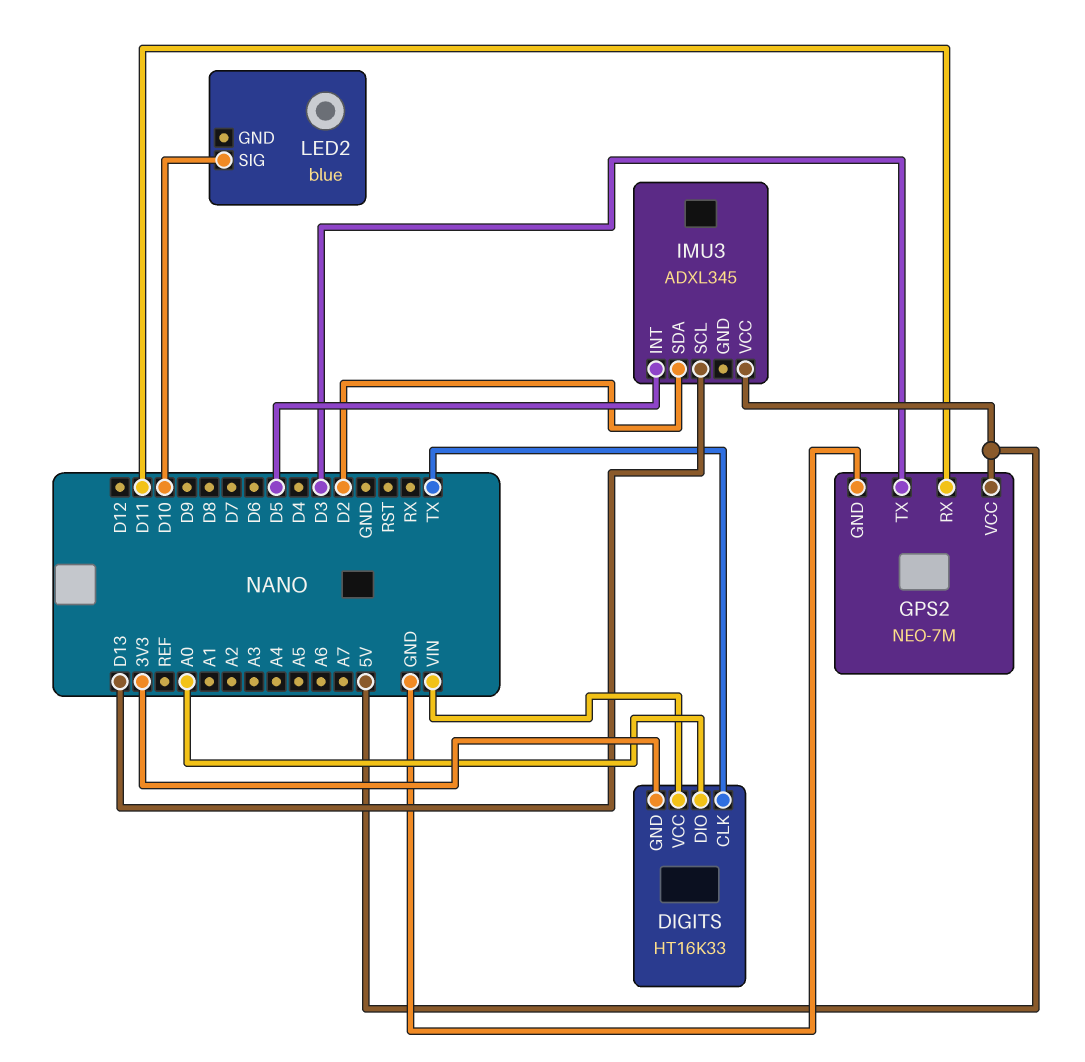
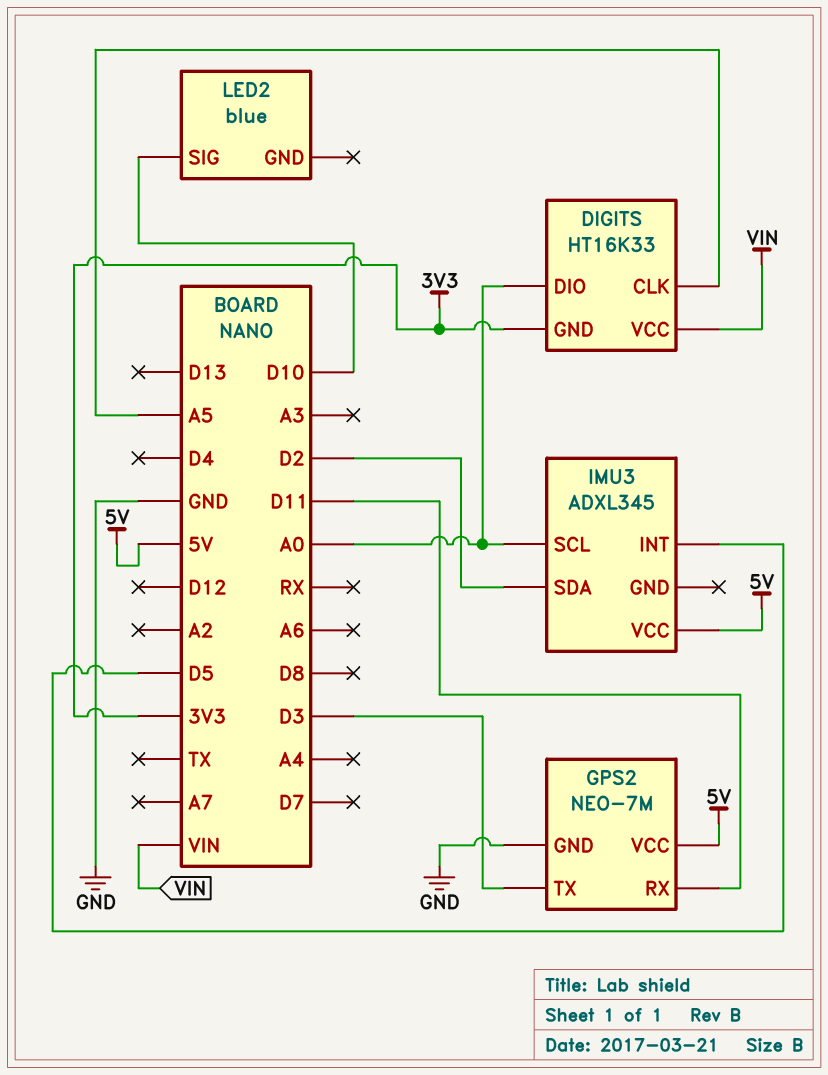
DIGITS pin CLK: TX -> A5
IMU3 pin SCL: D13 -> A0

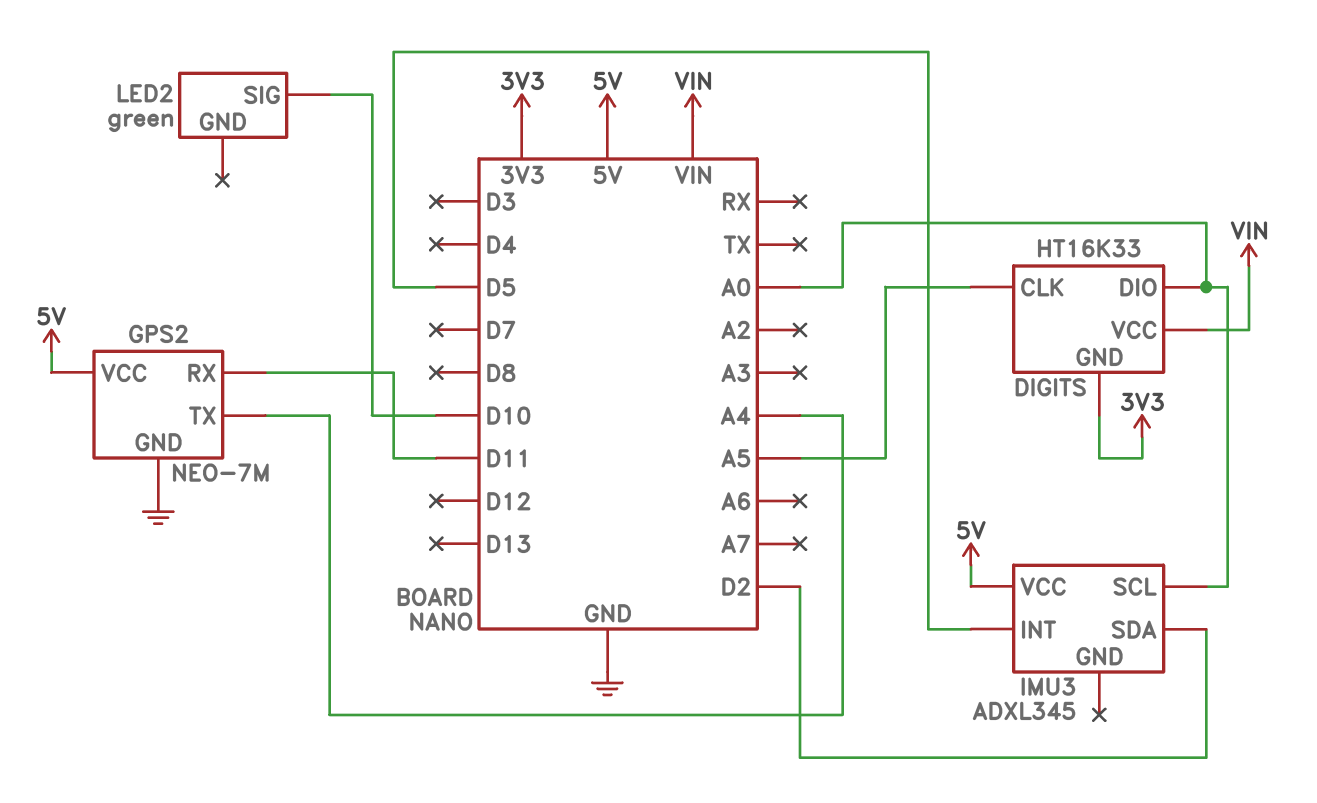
GPS2 pin TX: D3 -> A4
LED2: blue -> green

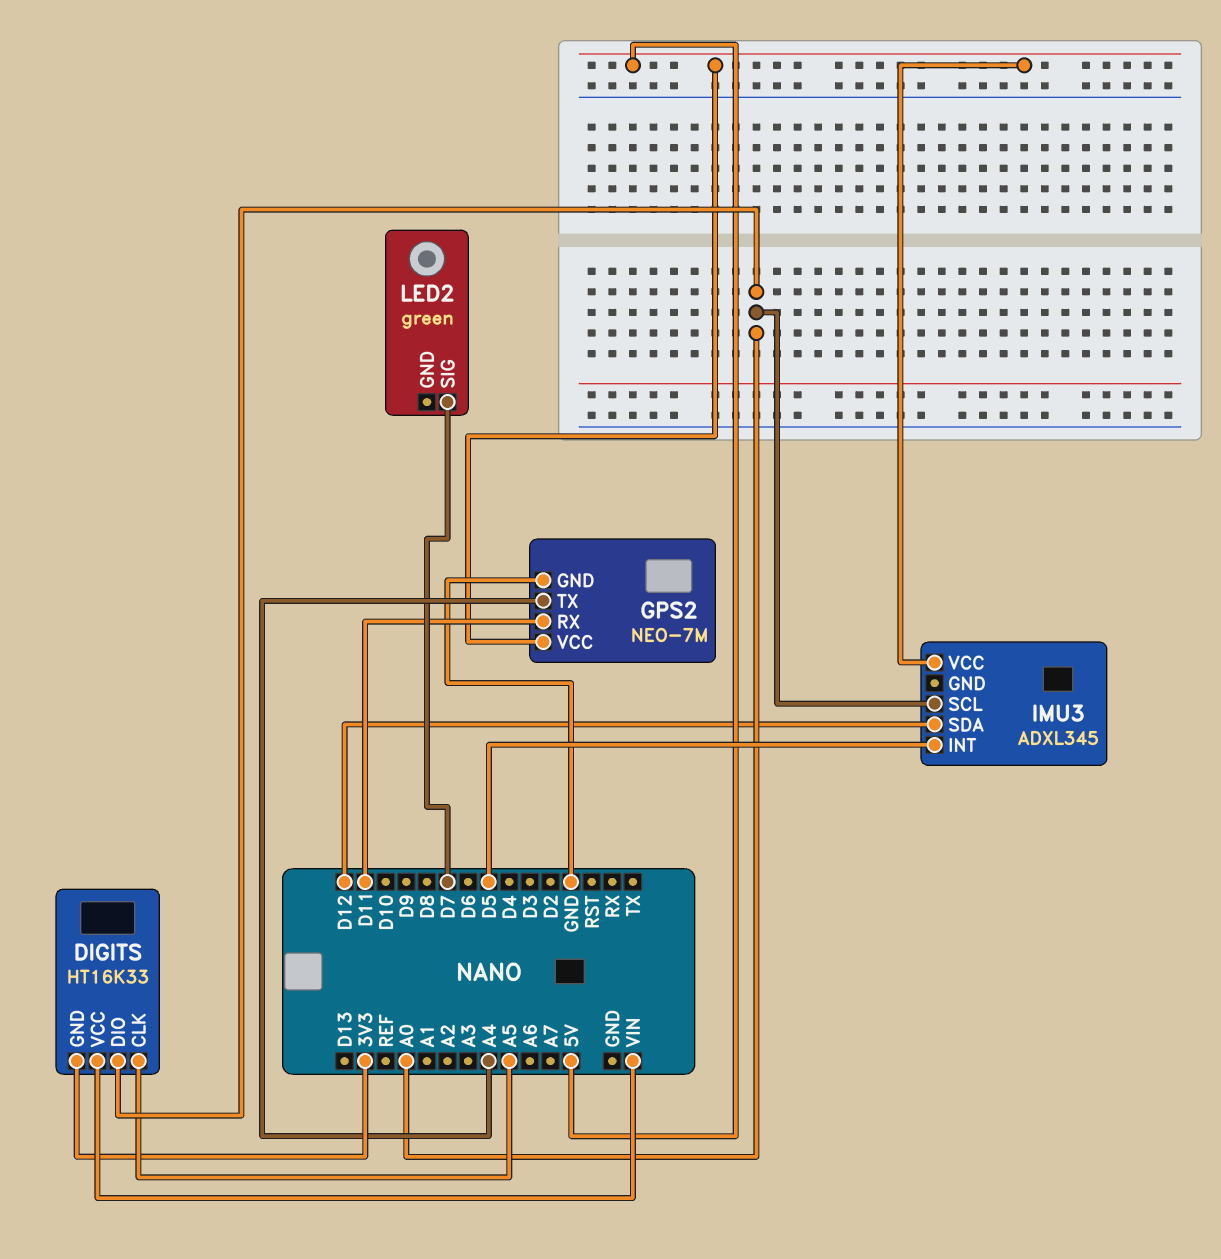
IMU3 pin SDA: D2 -> D12
LED2 pin SIG: D10 -> D7

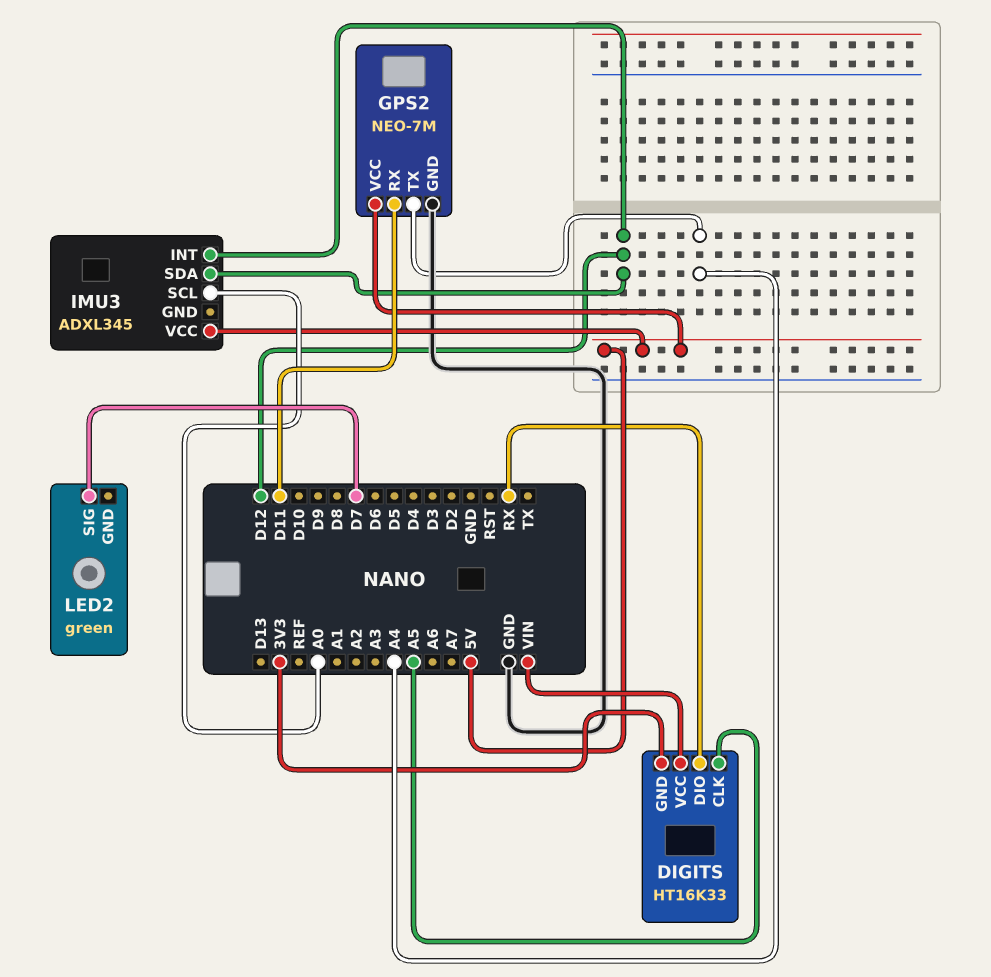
DIGITS pin DIO: A0 -> RX
IMU3 pin INT: D5 -> D12

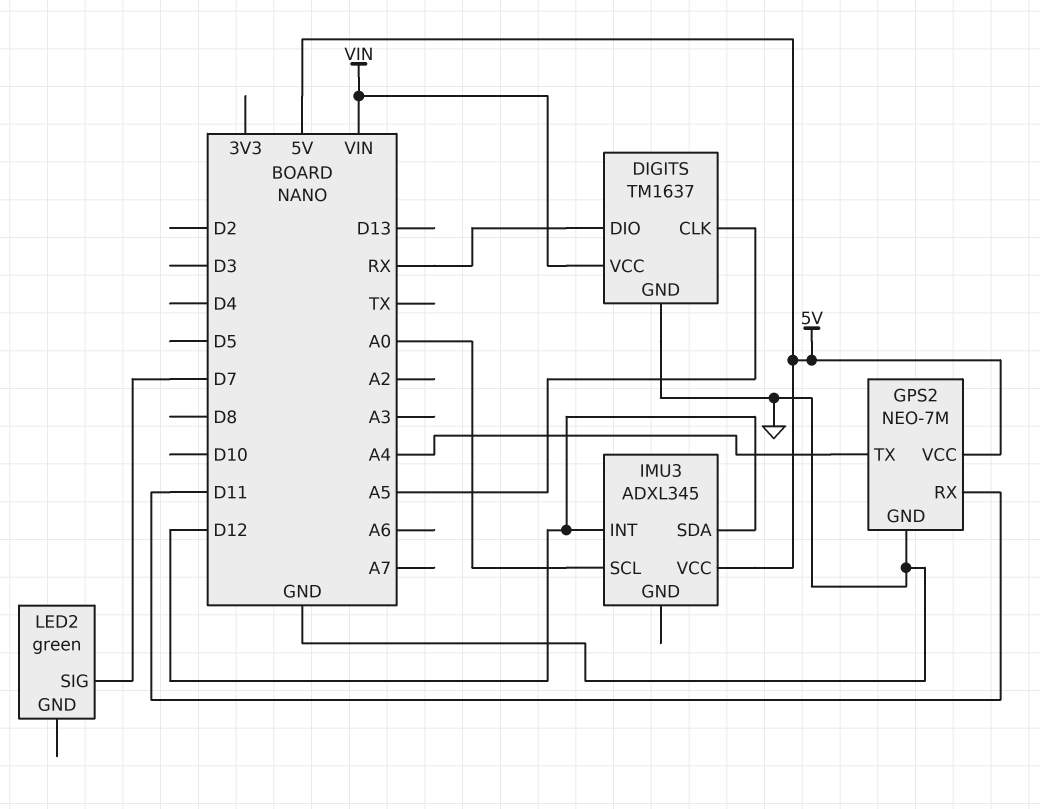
DIGITS: HT16K33 -> TM1637
DIGITS pin GND: 3V3 -> GND

